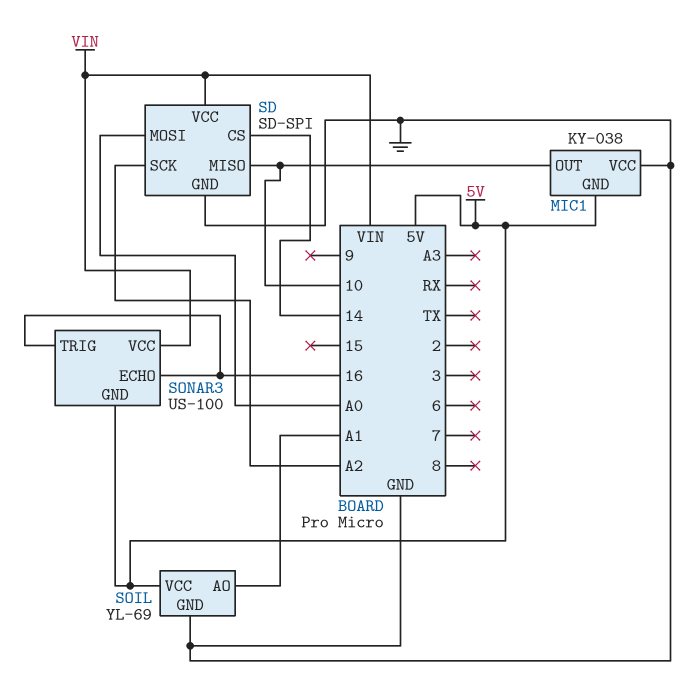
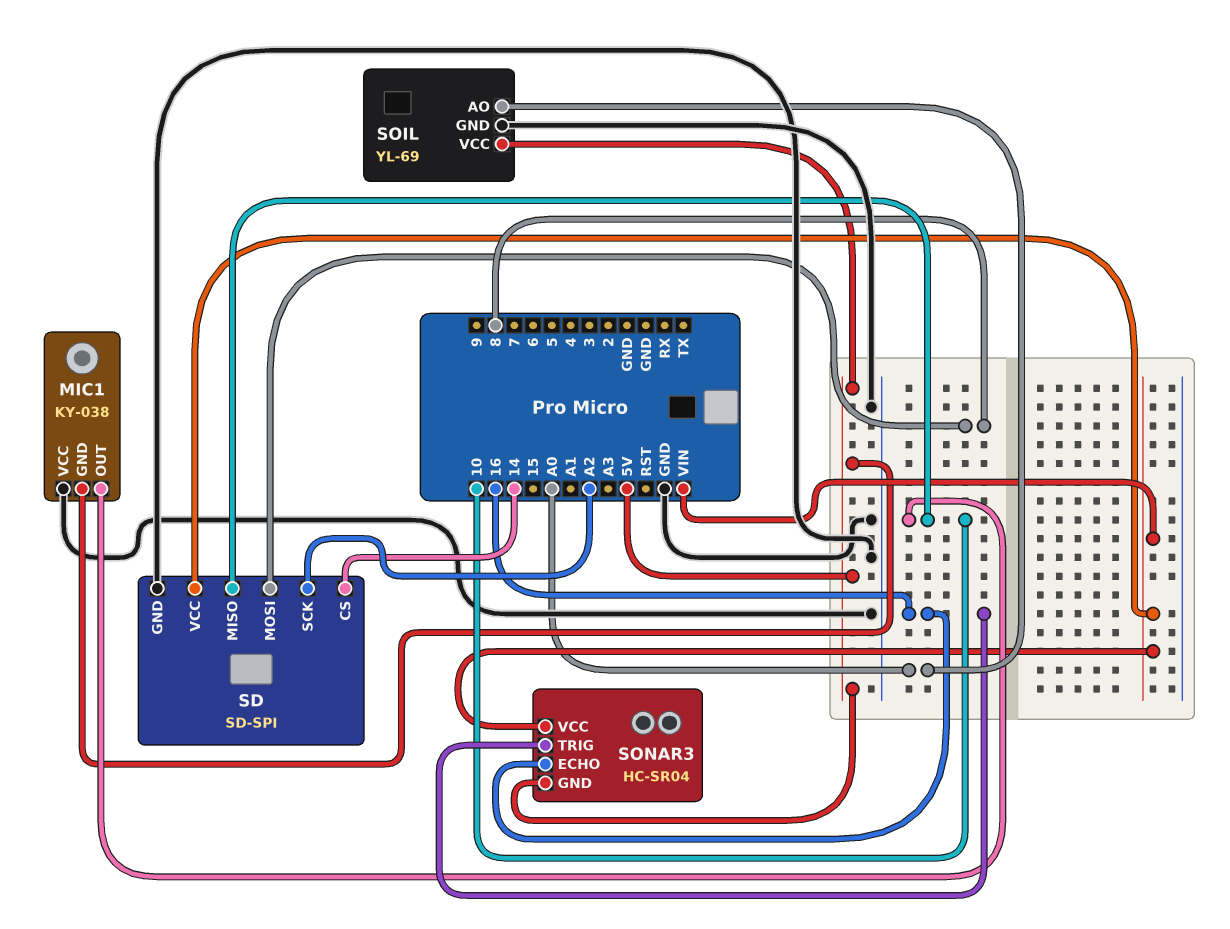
SD pin MOSI: A0 -> 8
SOIL pin AO: A1 -> A0
SONAR3: US-100 -> HC-SR04

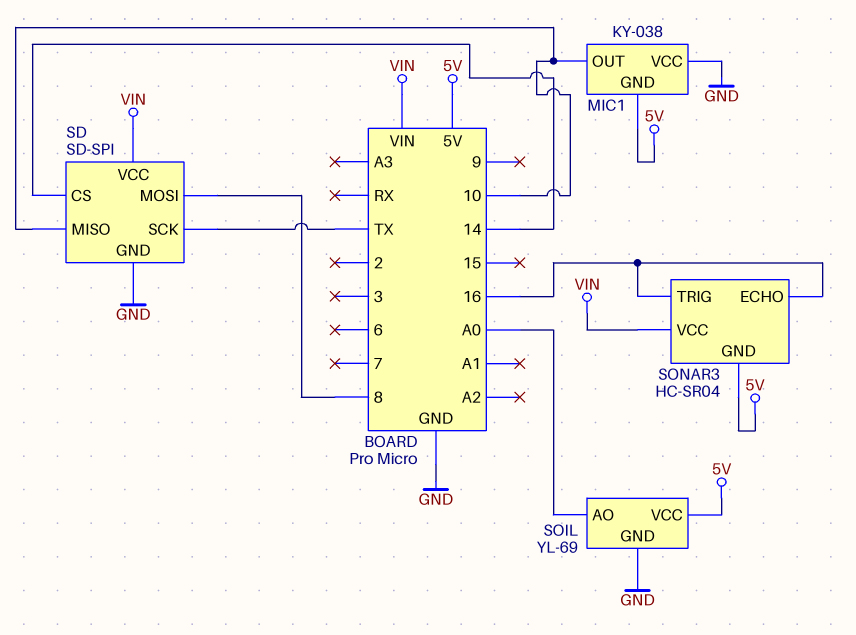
SD pin SCK: A2 -> TX

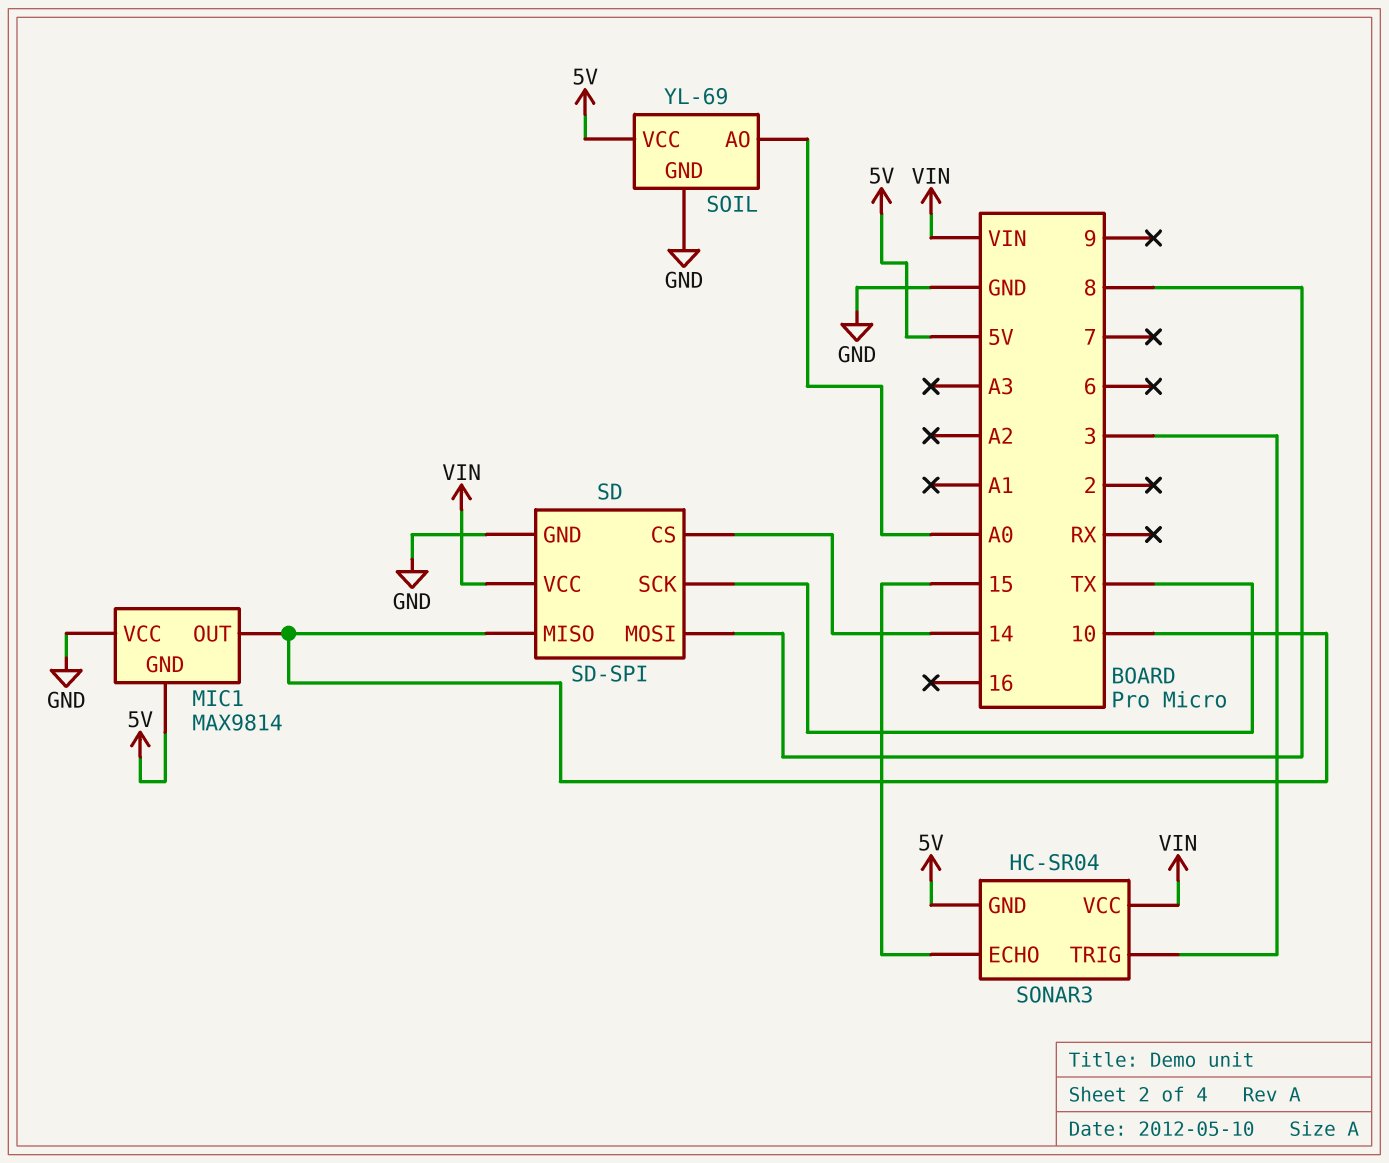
MIC1: KY-038 -> MAX9814
SONAR3 pin ECHO: 16 -> 15
SONAR3 pin TRIG: 16 -> 3

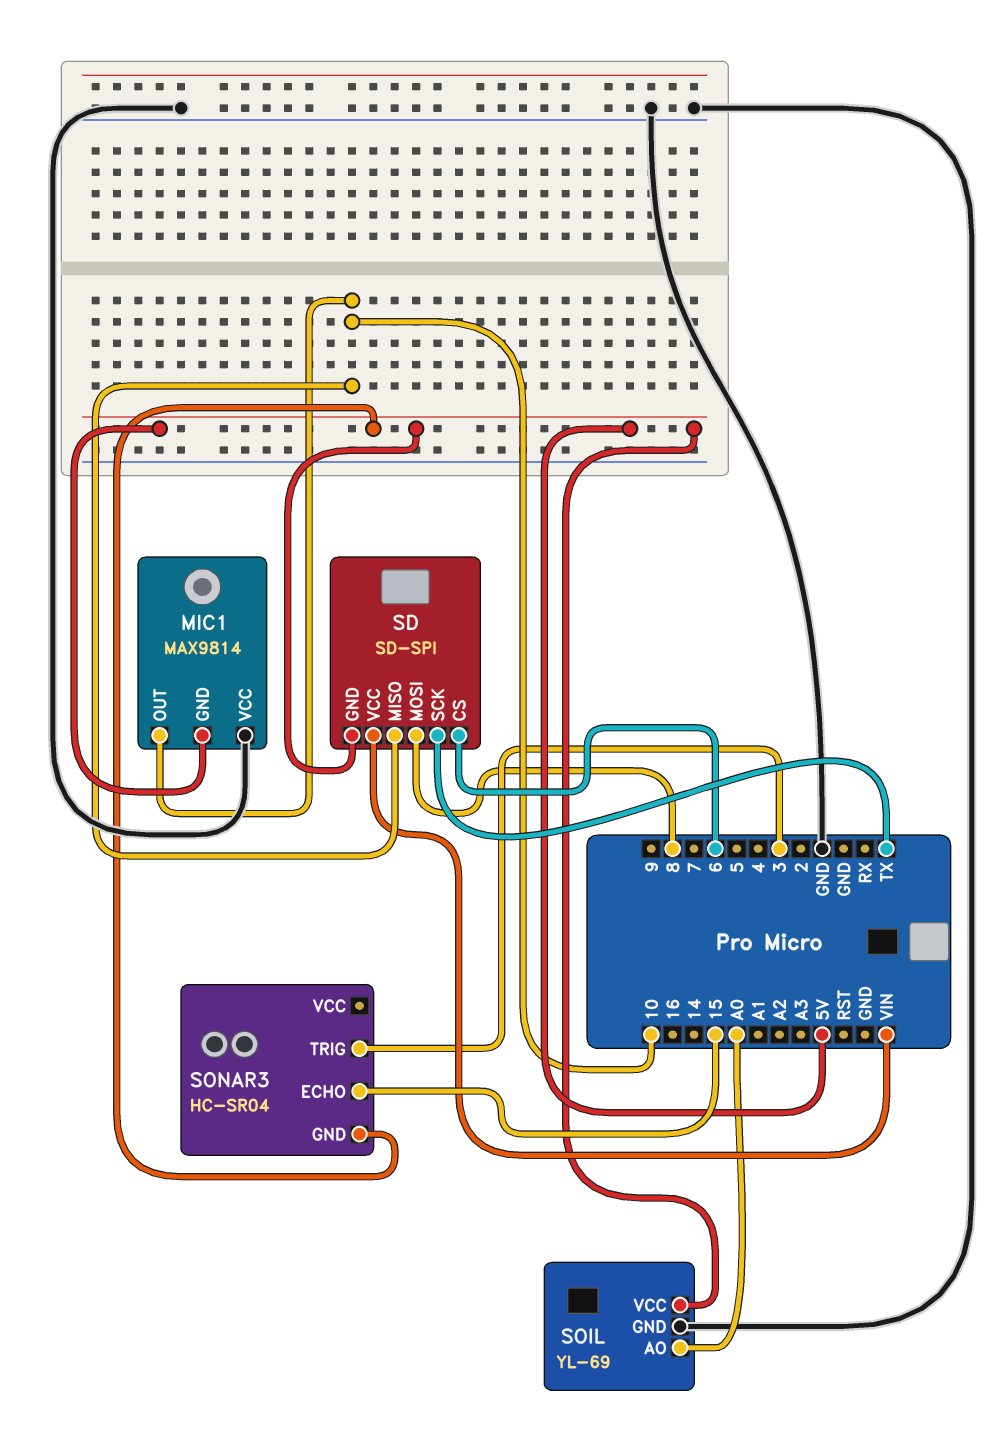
SD pin CS: 14 -> 6
SD pin GND: GND -> 5V
SONAR3 pin VCC: VIN -> none

